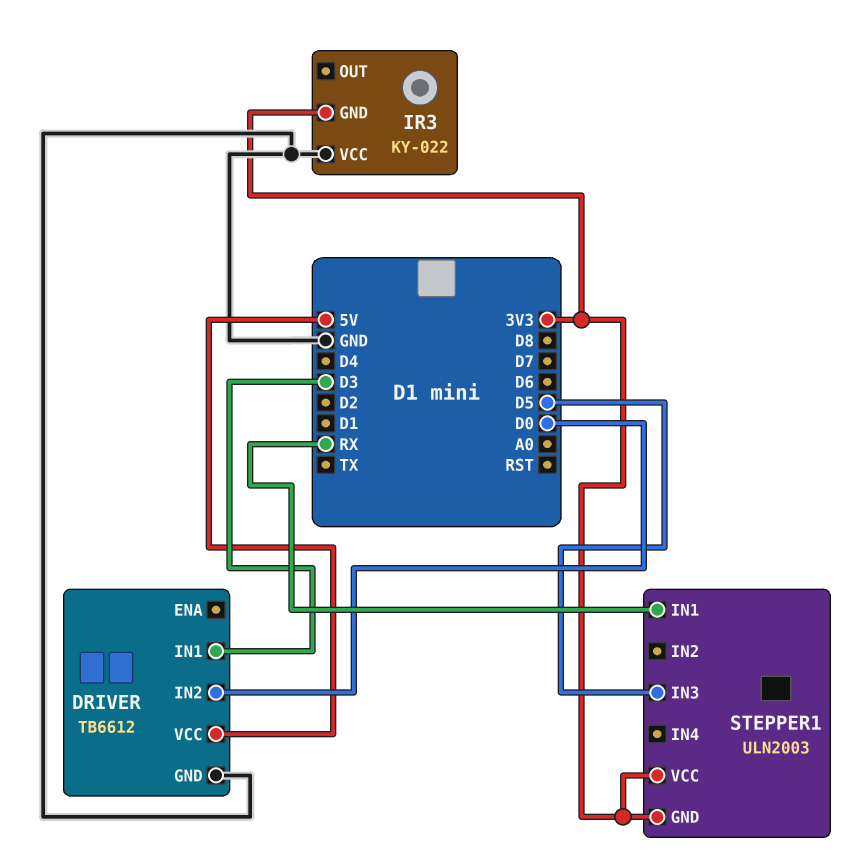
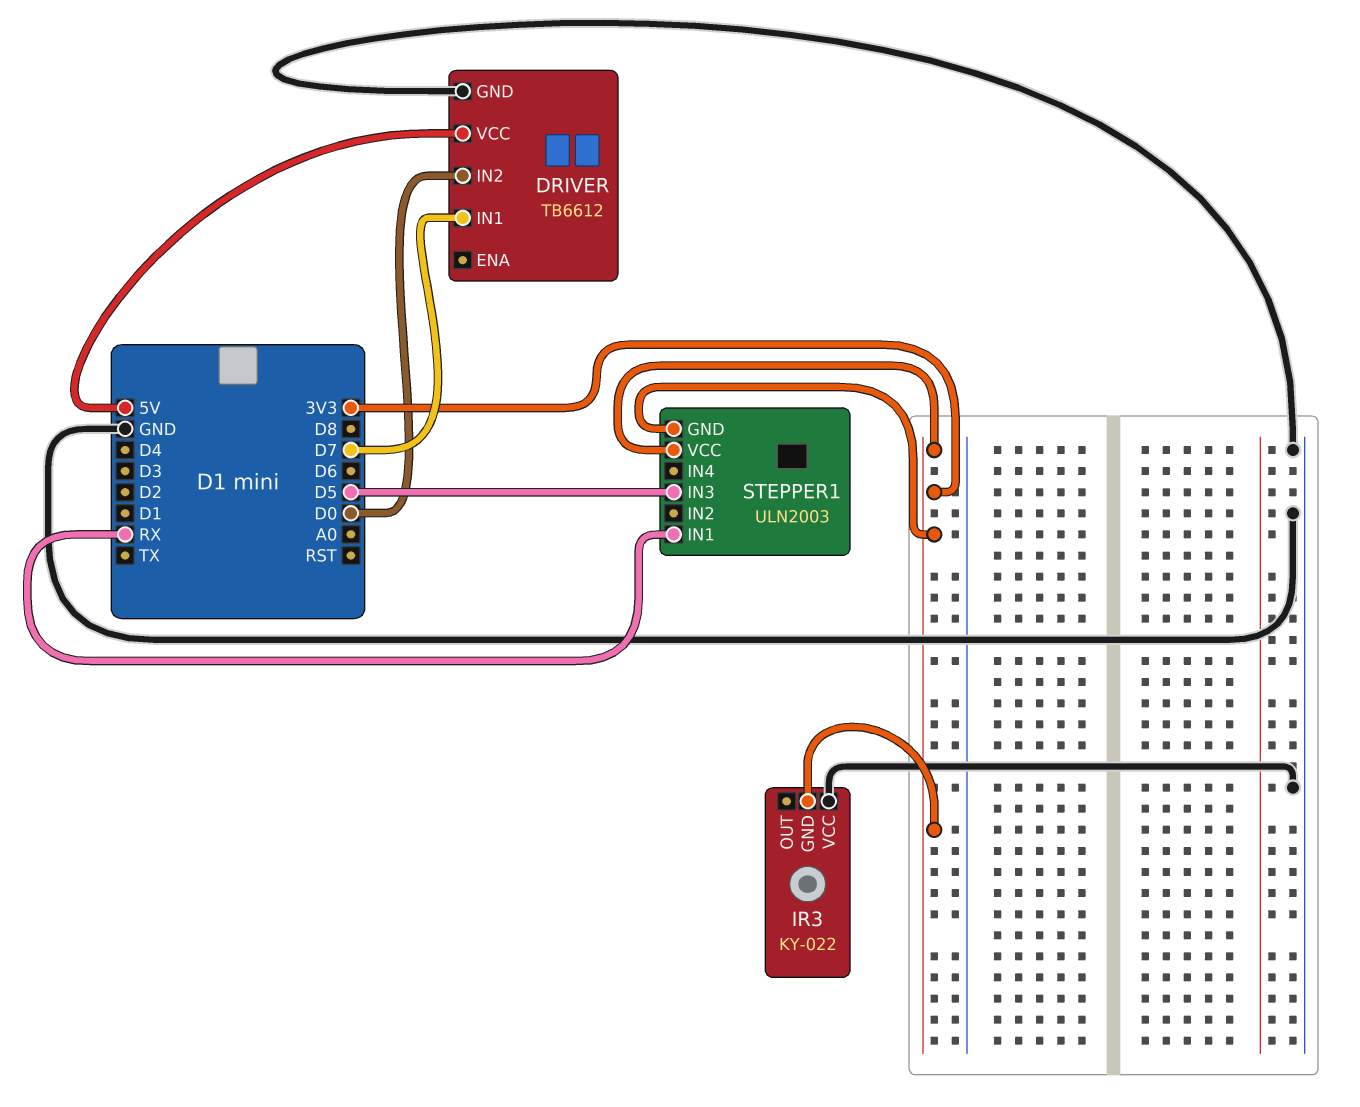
DRIVER pin IN1: D3 -> D7

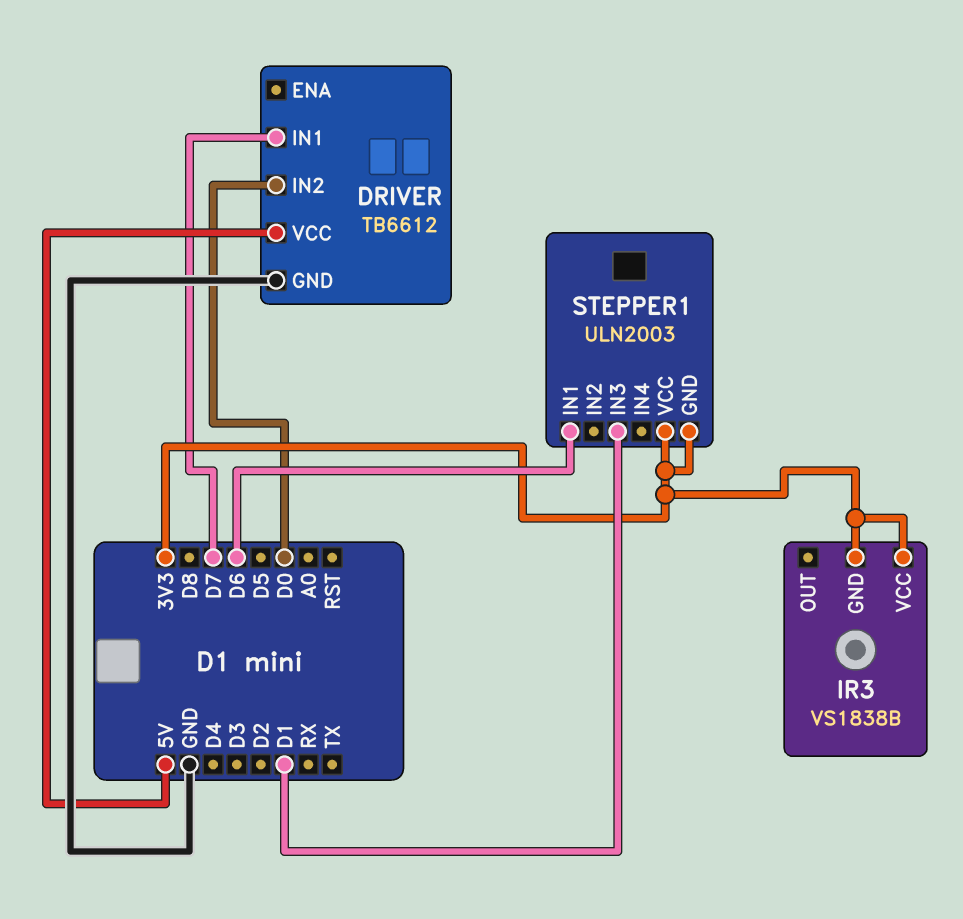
IR3: KY-022 -> VS1838B
IR3 pin VCC: GND -> 3V3
STEPPER1 pin IN1: RX -> D6
STEPPER1 pin IN3: D5 -> D1

